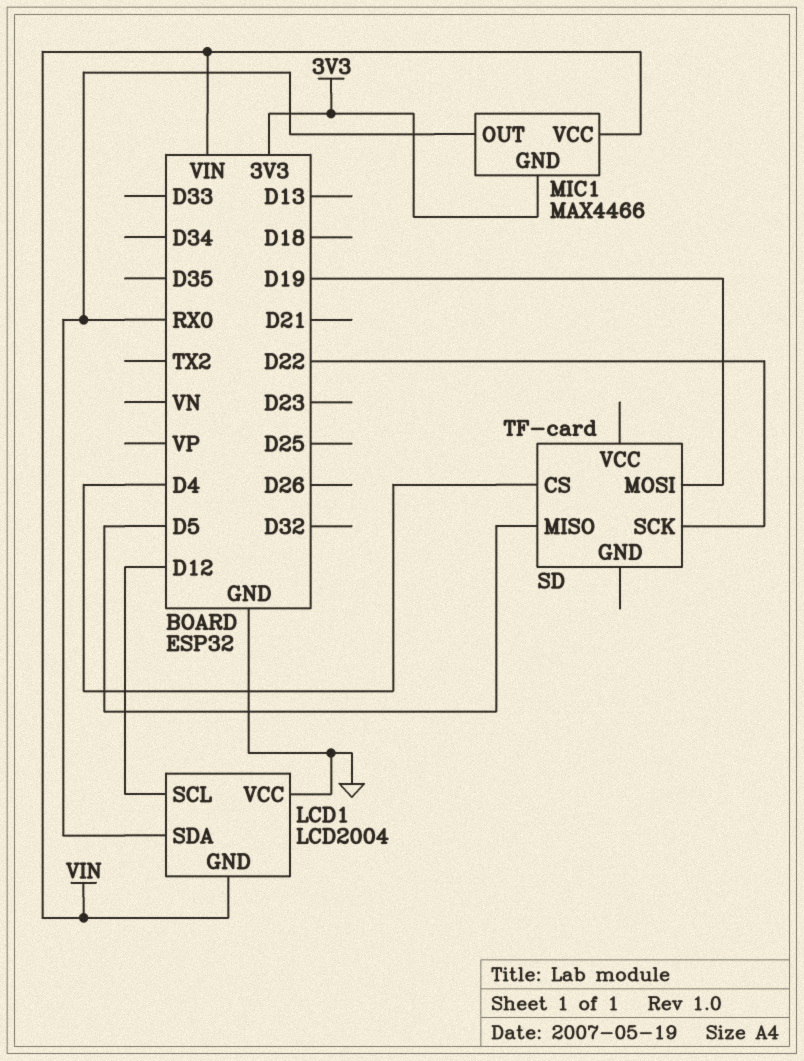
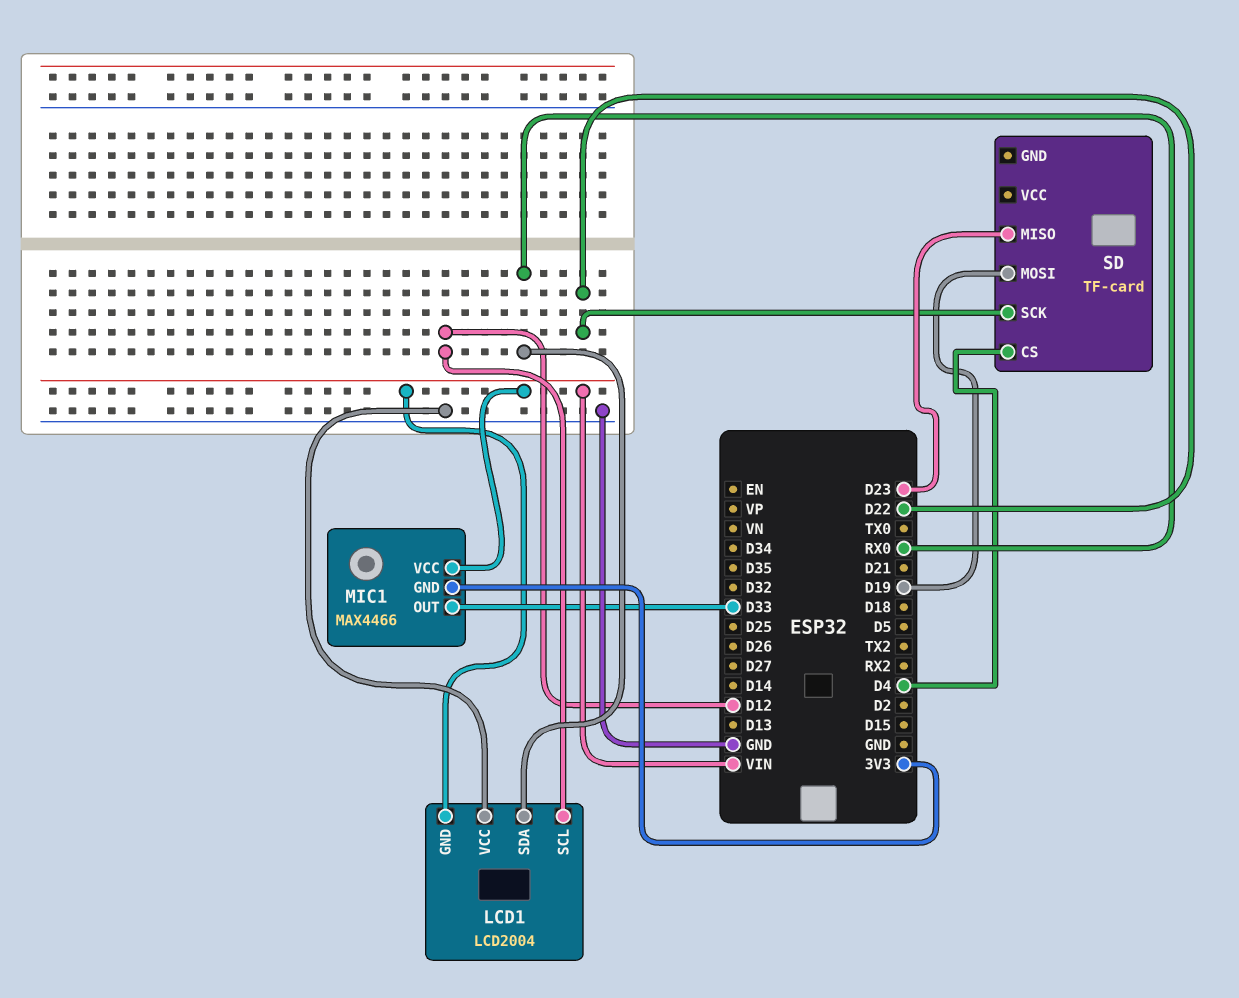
MIC1 pin OUT: RX0 -> D33
SD pin MISO: D5 -> D23

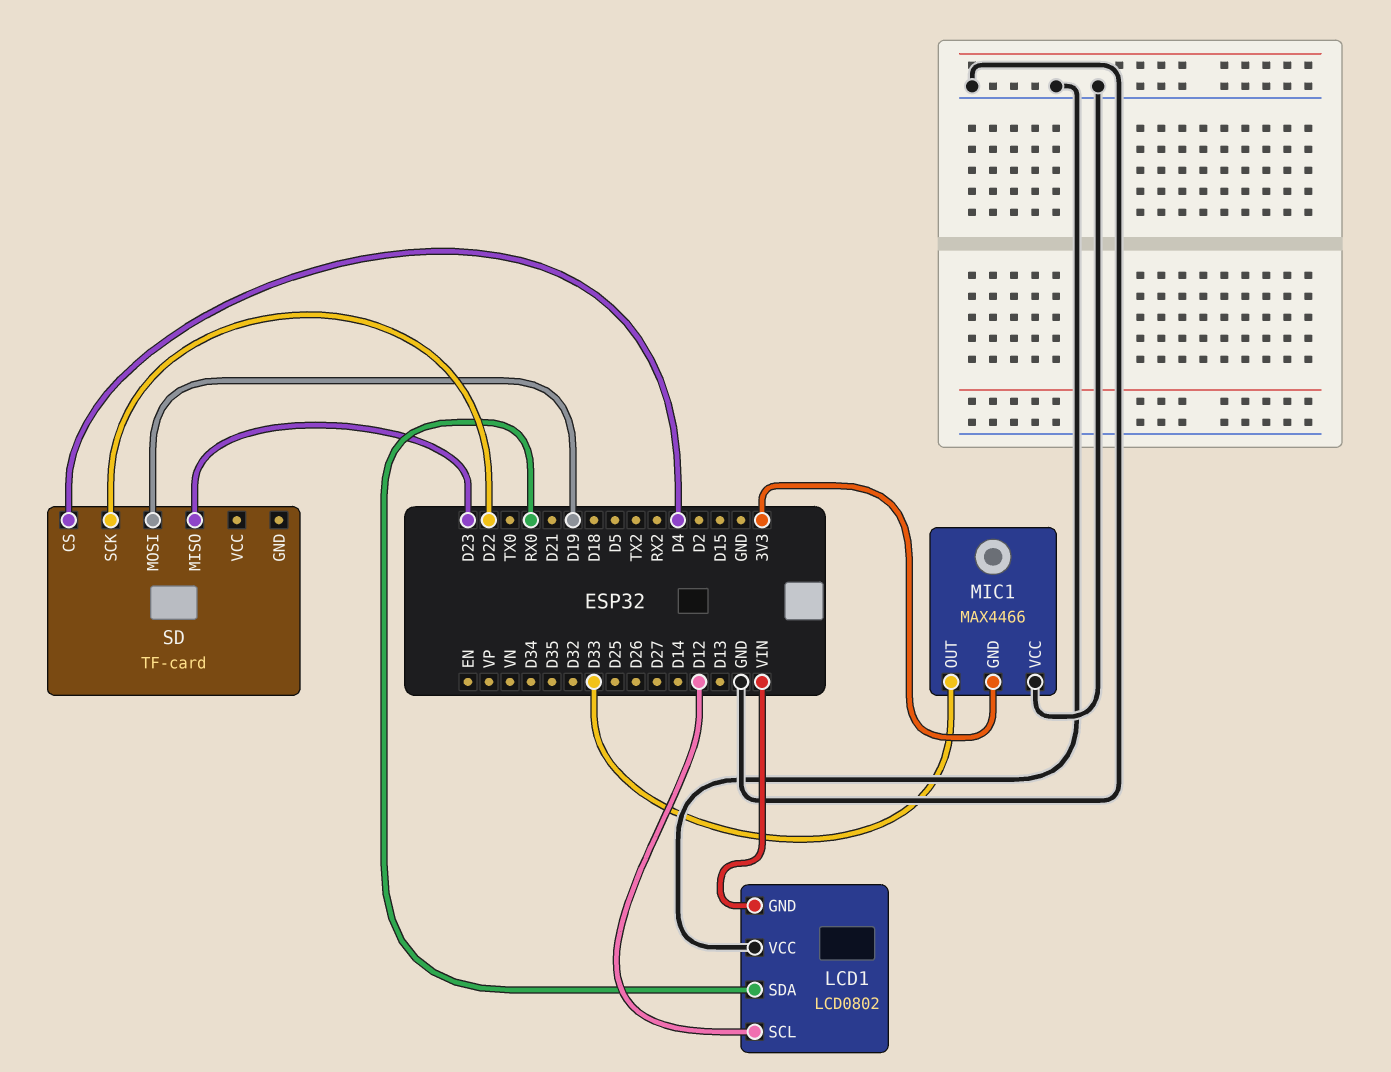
LCD1: LCD2004 -> LCD0802
MIC1 pin VCC: VIN -> GND

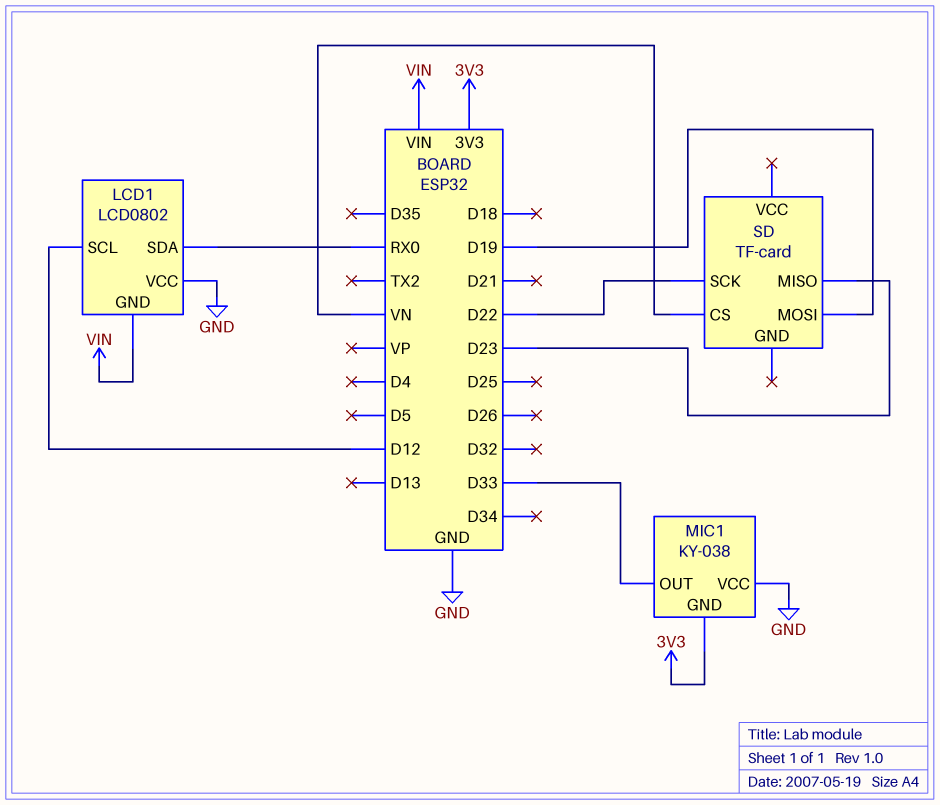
MIC1: MAX4466 -> KY-038
SD pin CS: D4 -> VN

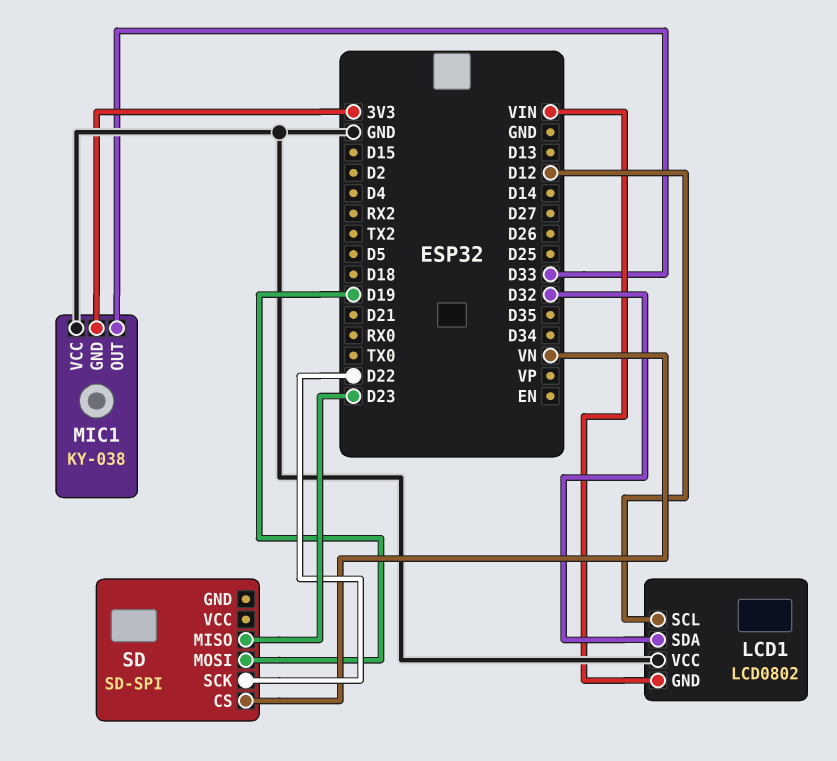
LCD1 pin SDA: RX0 -> D32
SD: TF-card -> SD-SPI

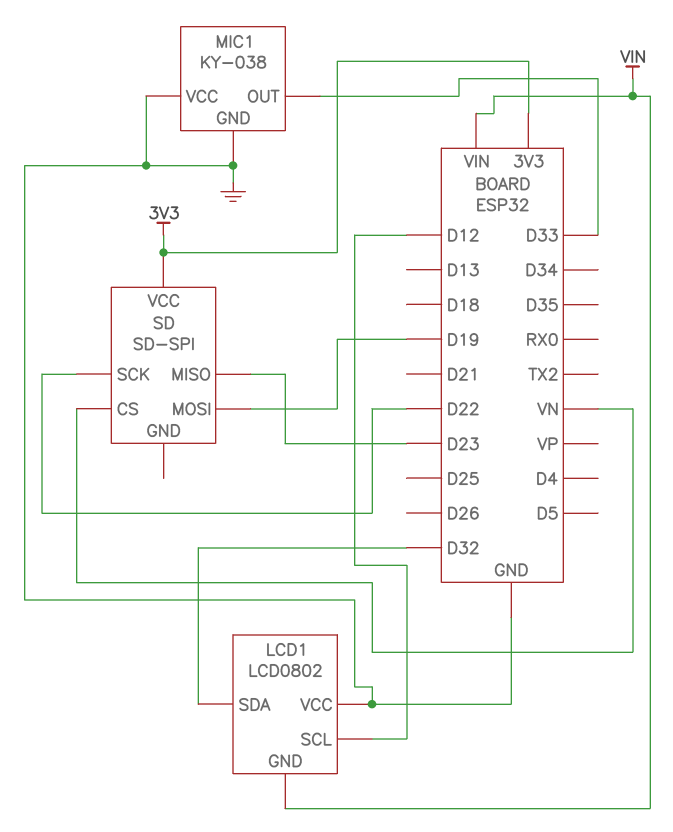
MIC1 pin GND: 3V3 -> GND
SD pin VCC: none -> 3V3

